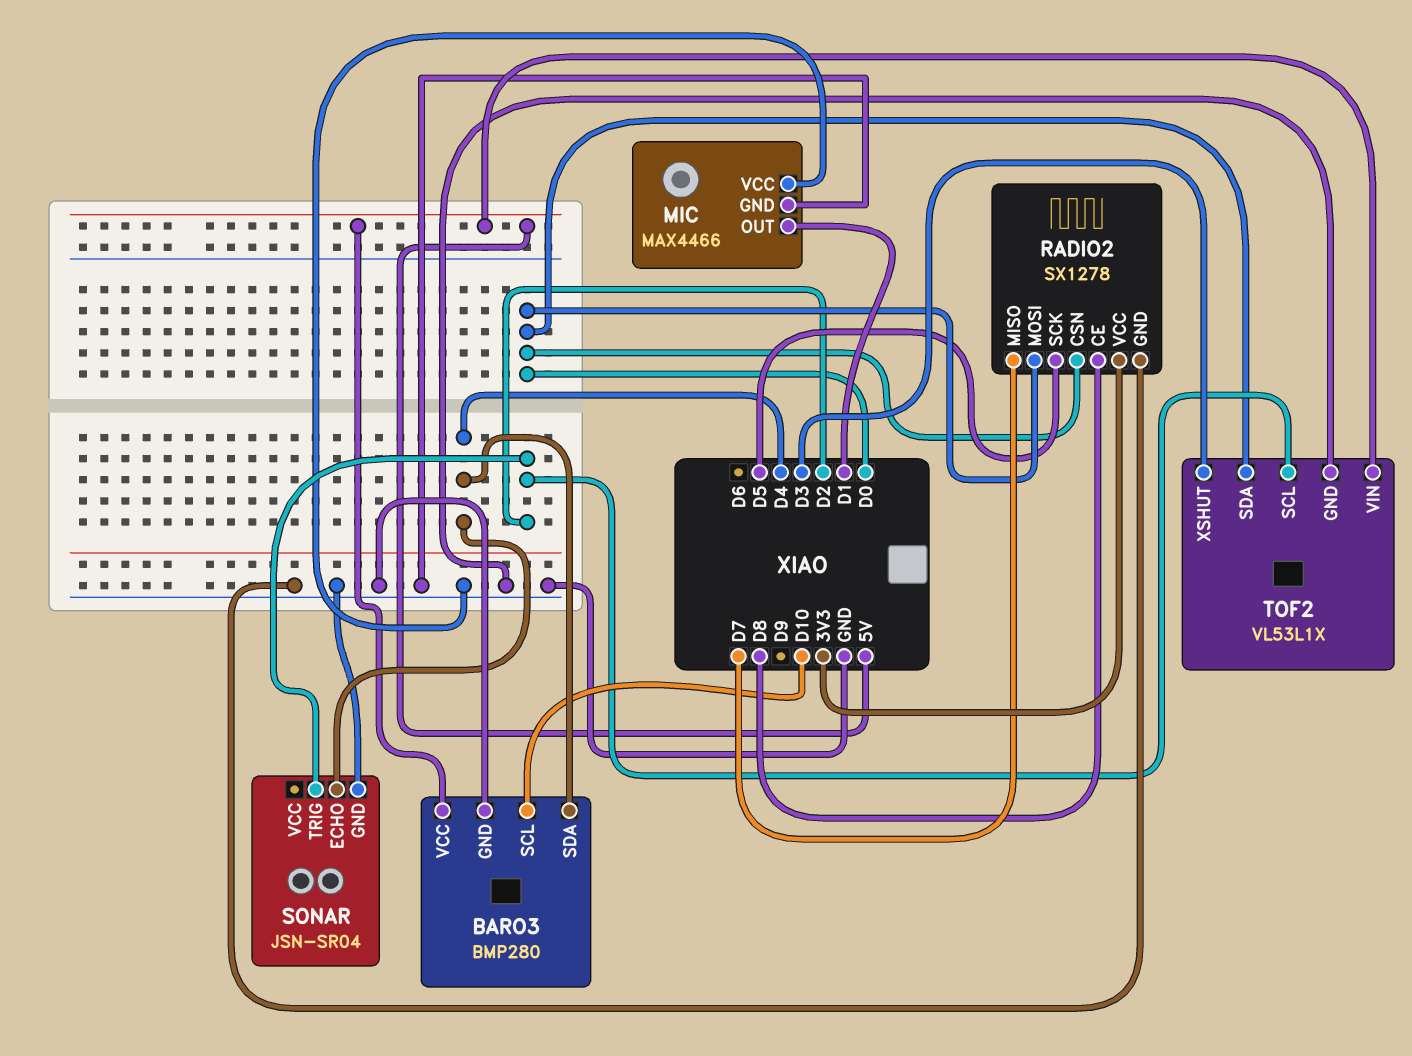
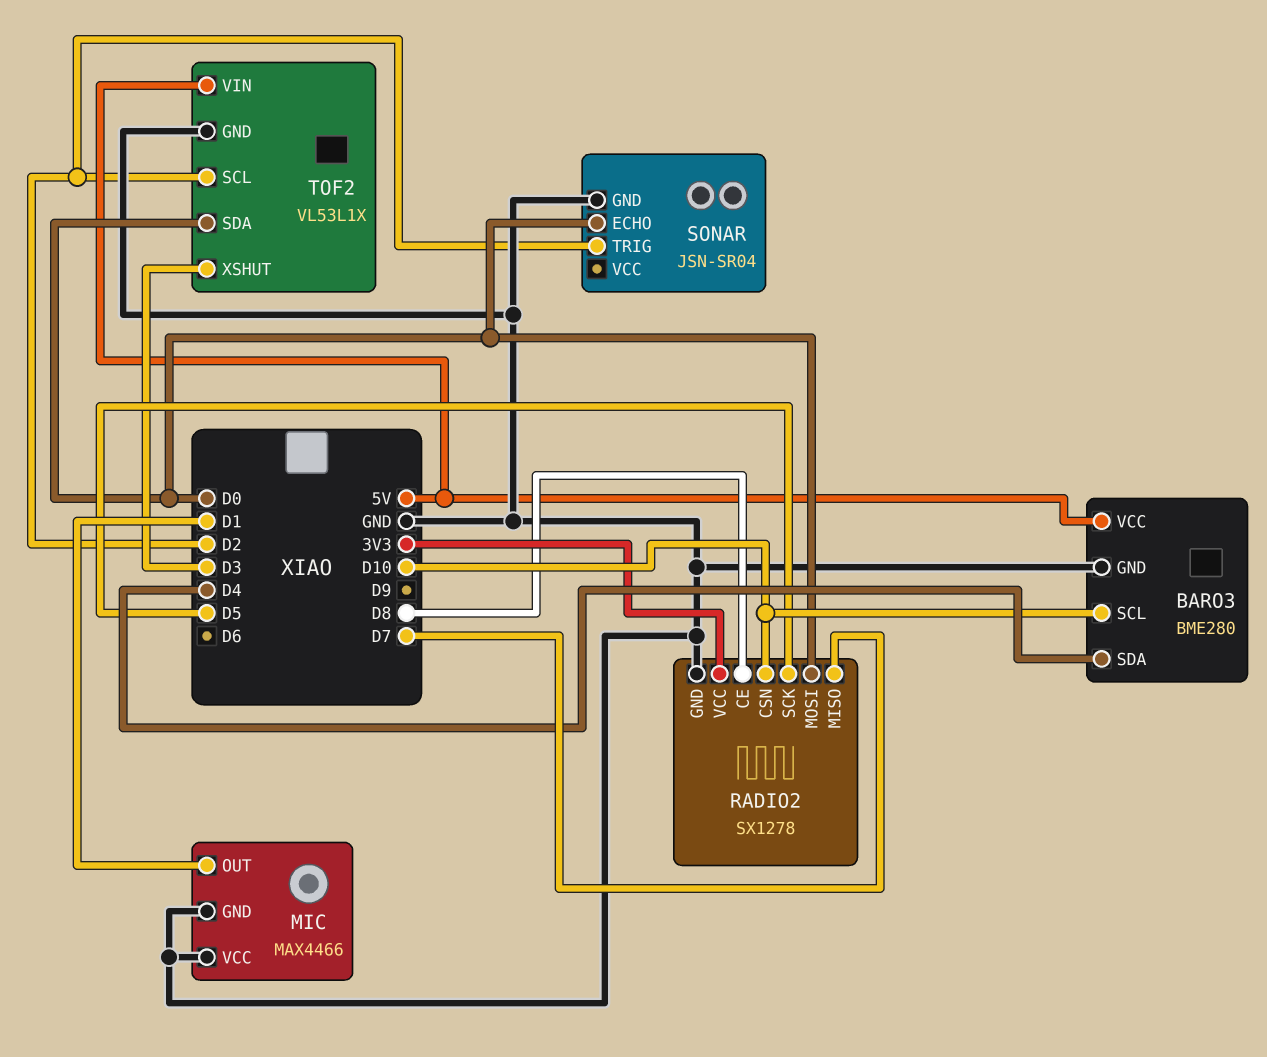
BARO3: BMP280 -> BME280
RADIO2 pin CSN: D0 -> D10
SONAR pin ECHO: D4 -> D0

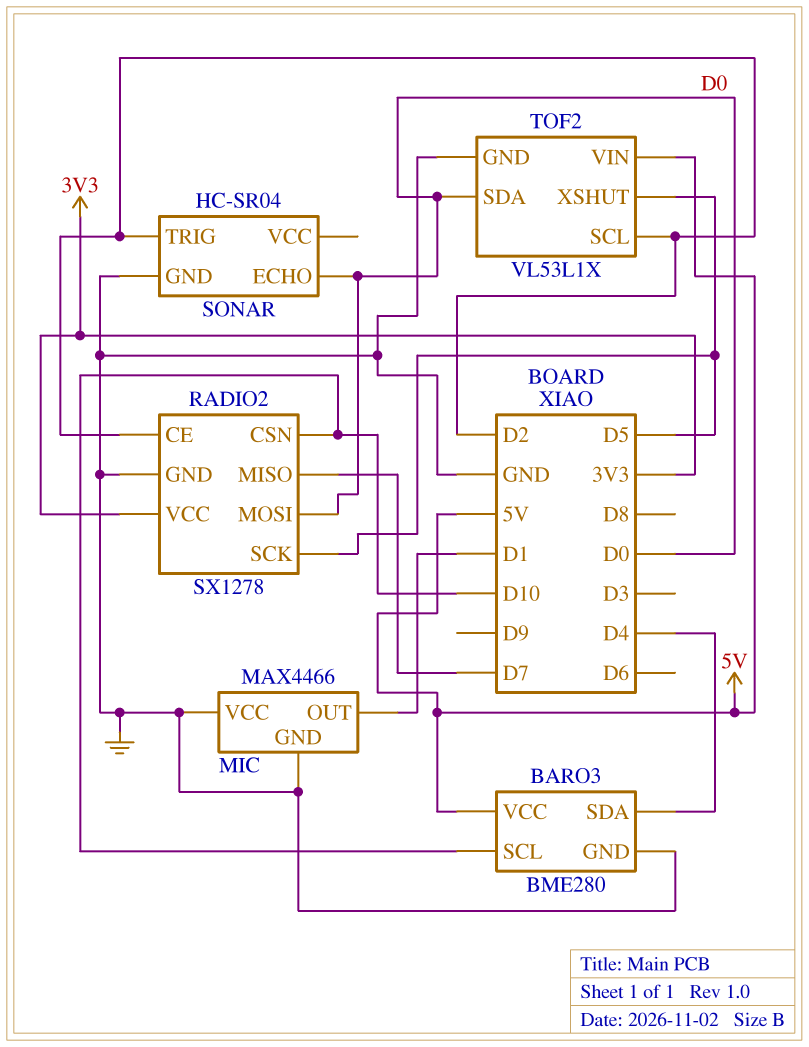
RADIO2 pin CE: D8 -> D2
SONAR: JSN-SR04 -> HC-SR04
TOF2 pin XSHUT: D3 -> D5

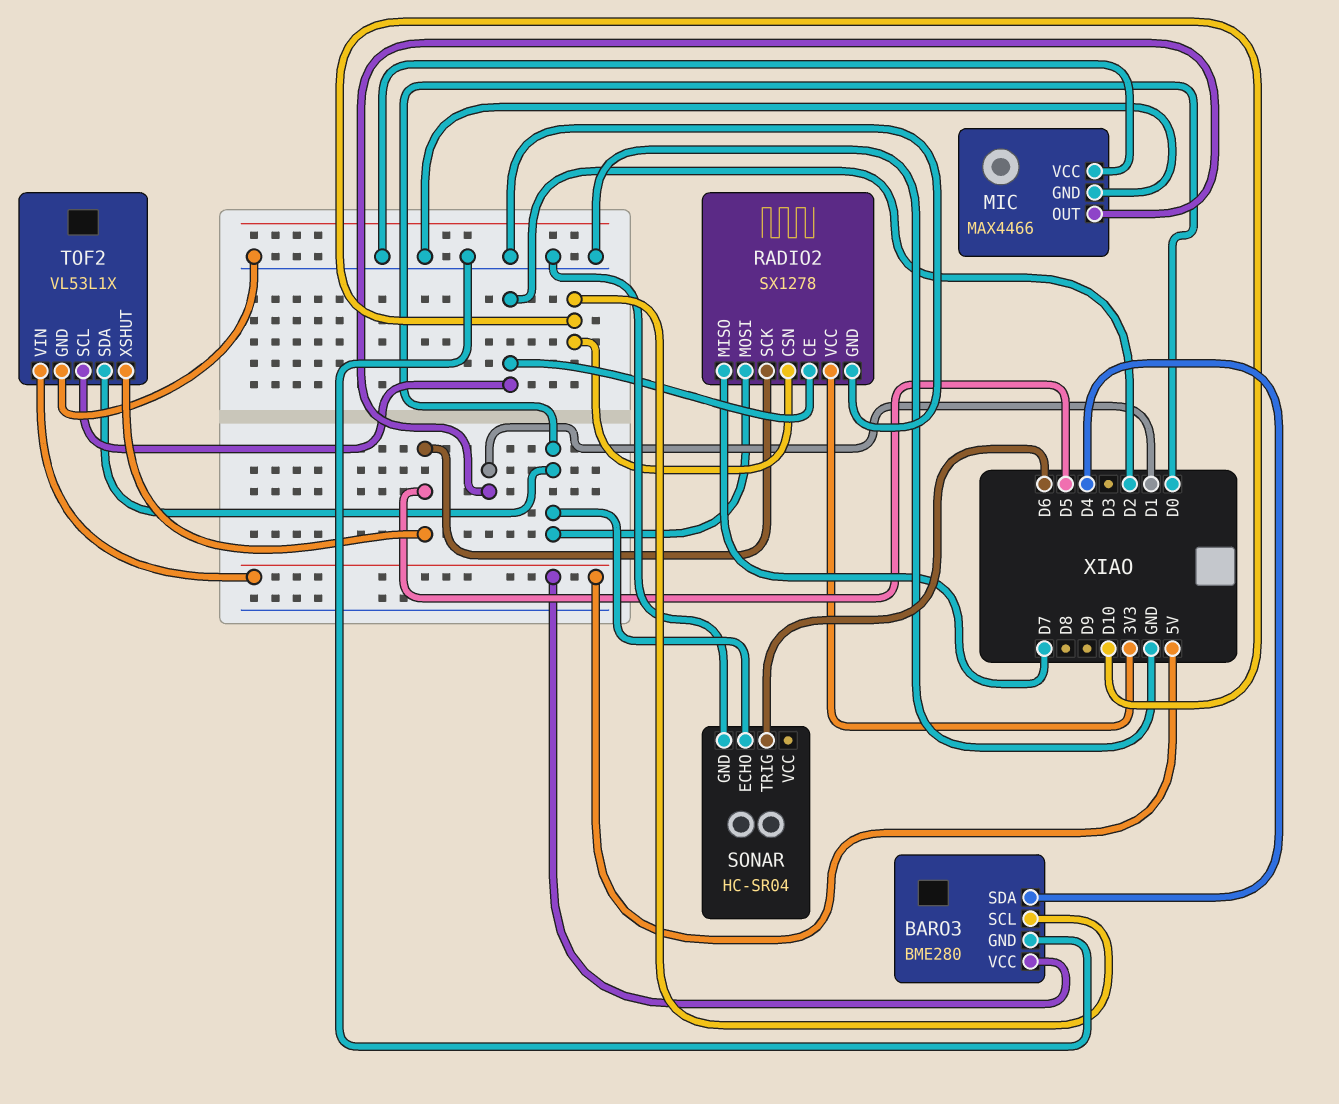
SONAR pin TRIG: D2 -> D6

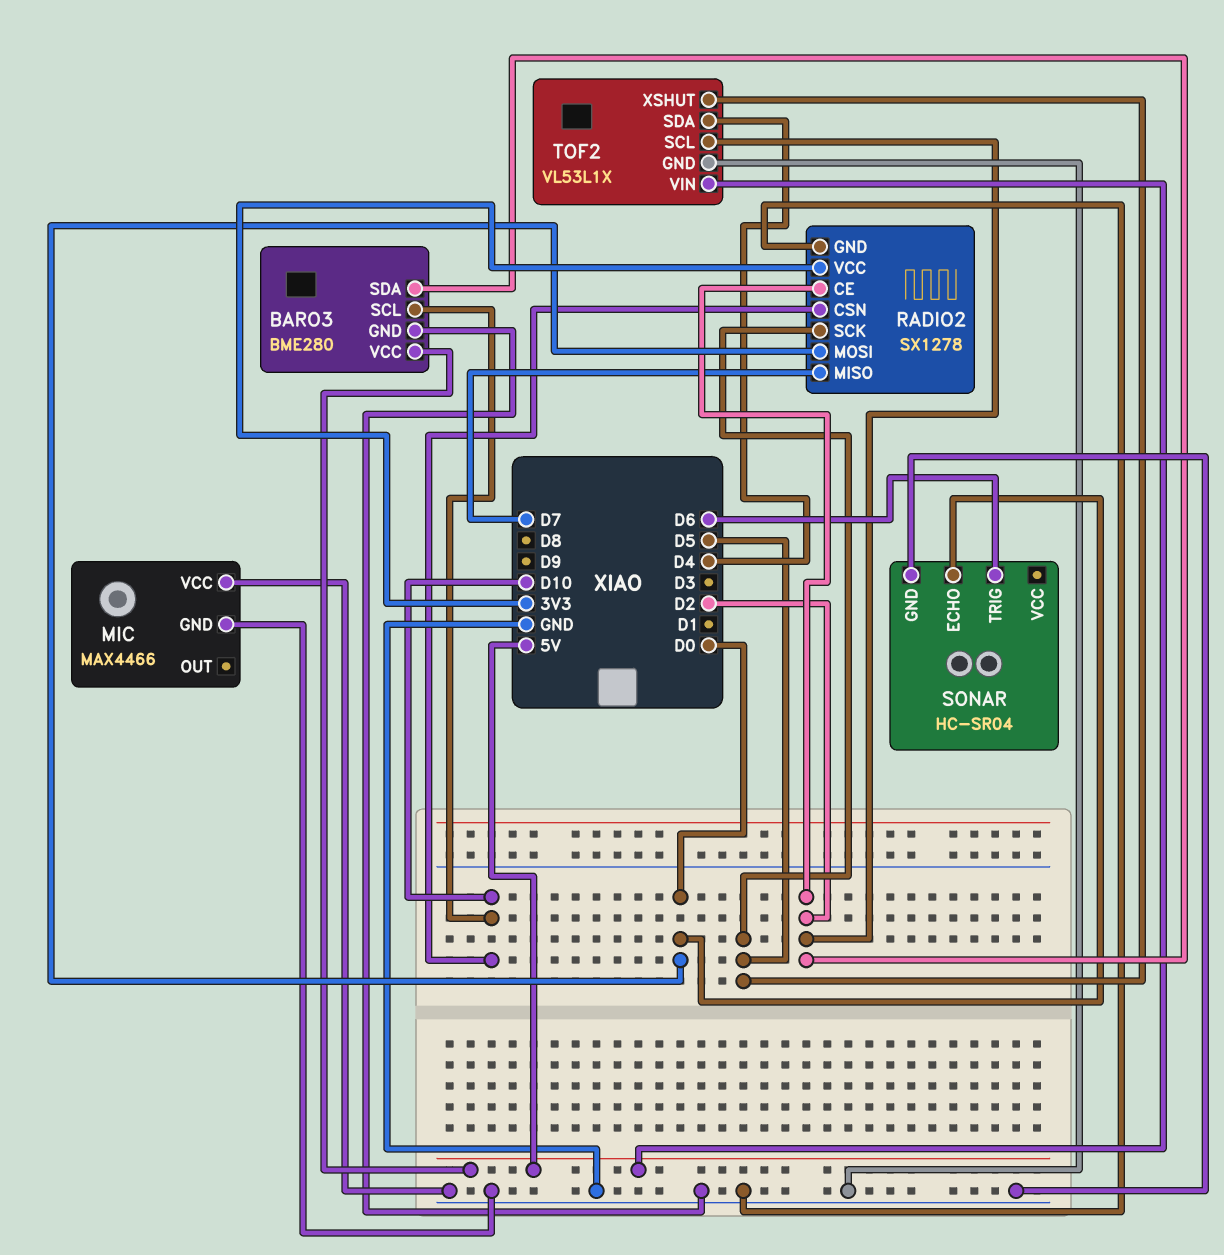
BARO3 pin SDA: D4 -> D2
MIC pin OUT: D1 -> none
TOF2 pin SDA: D0 -> D4

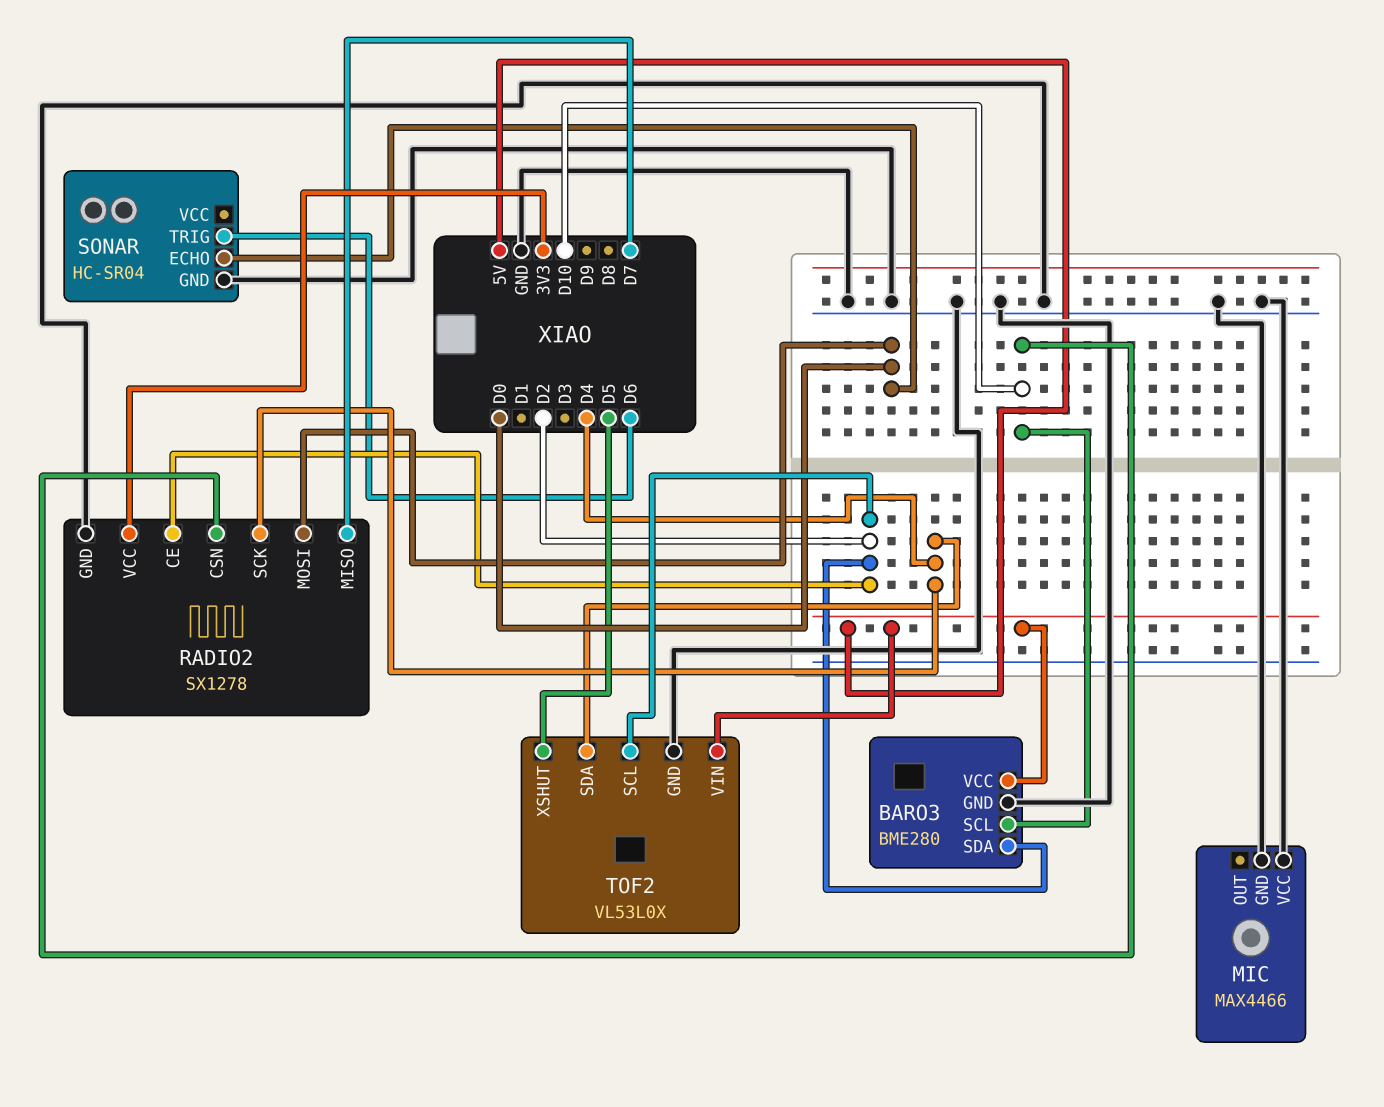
RADIO2 pin SCK: D5 -> D4
TOF2: VL53L1X -> VL53L0X

